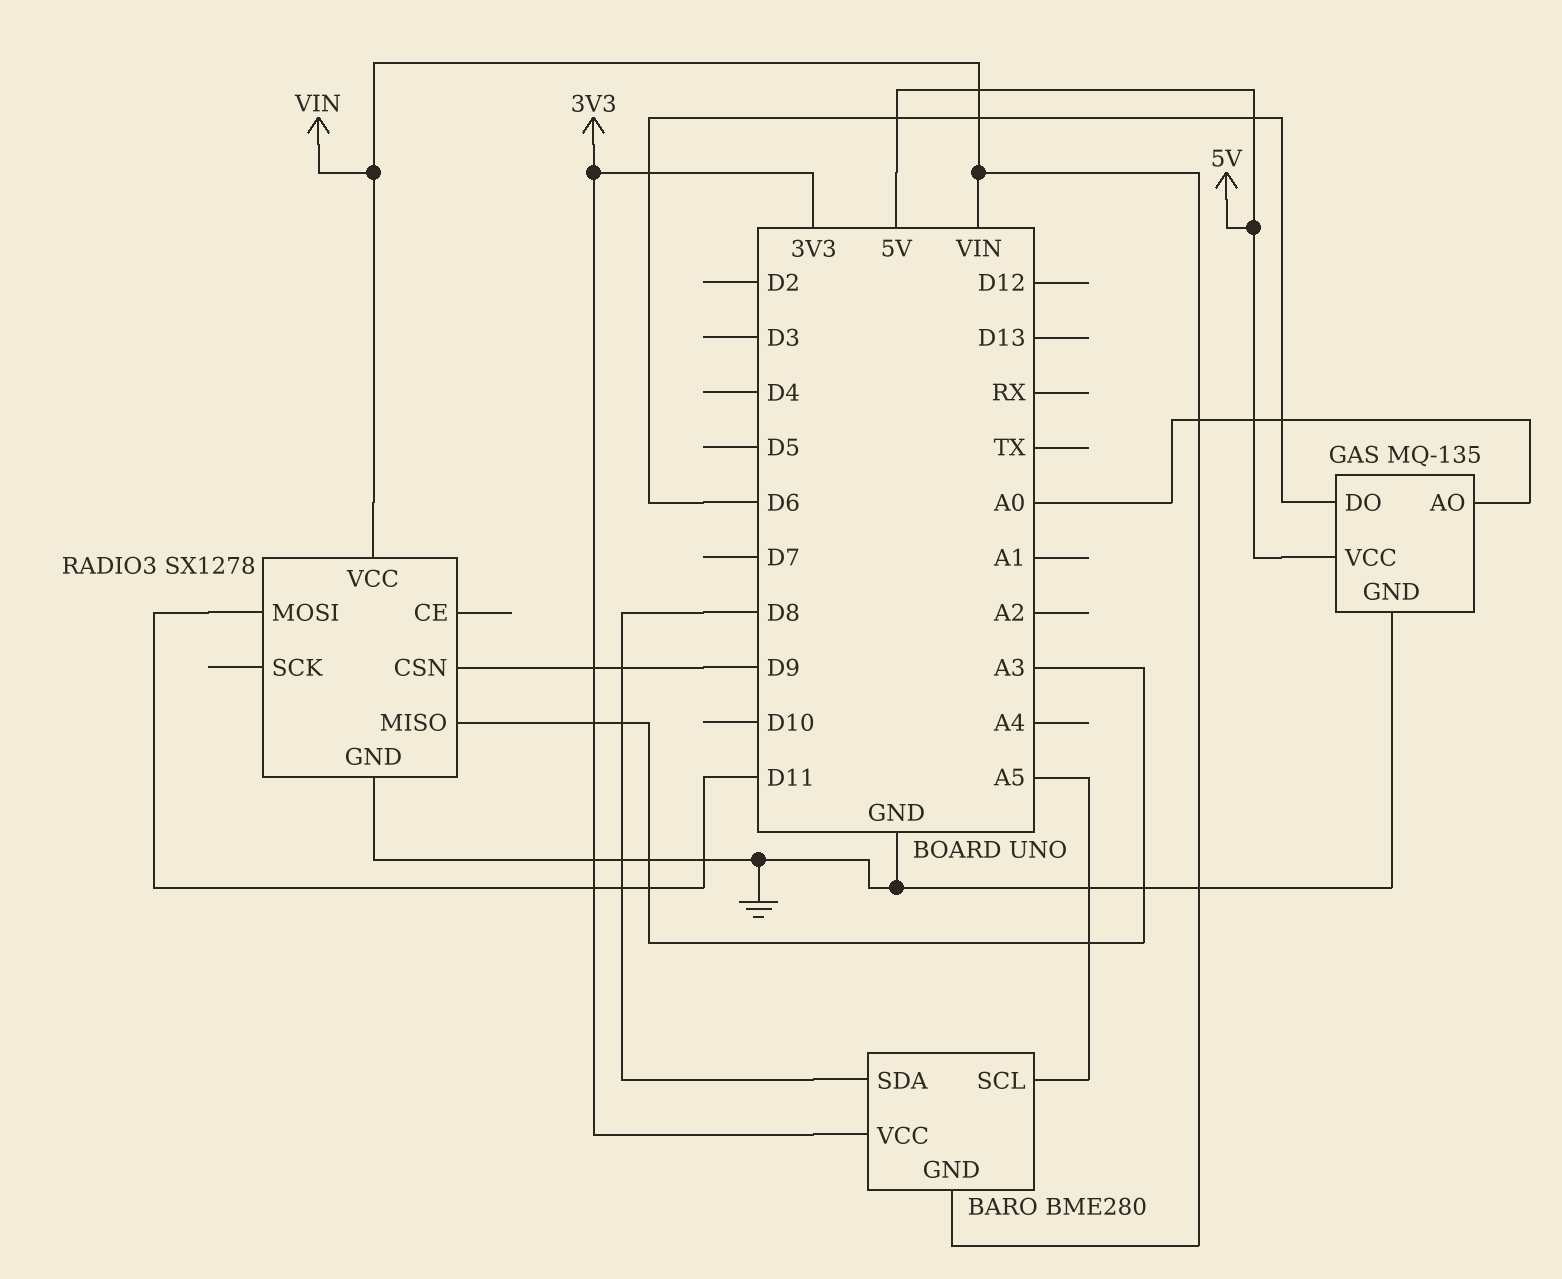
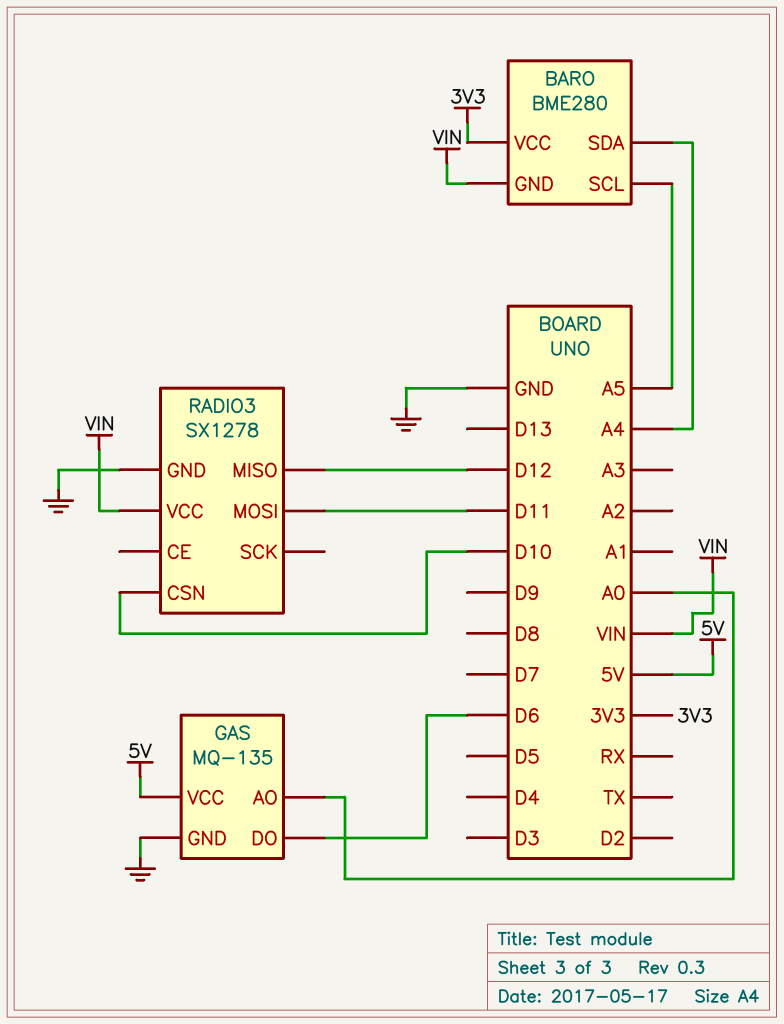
BARO pin SDA: D8 -> A4
RADIO3 pin CSN: D9 -> D10
RADIO3 pin MISO: A3 -> D12

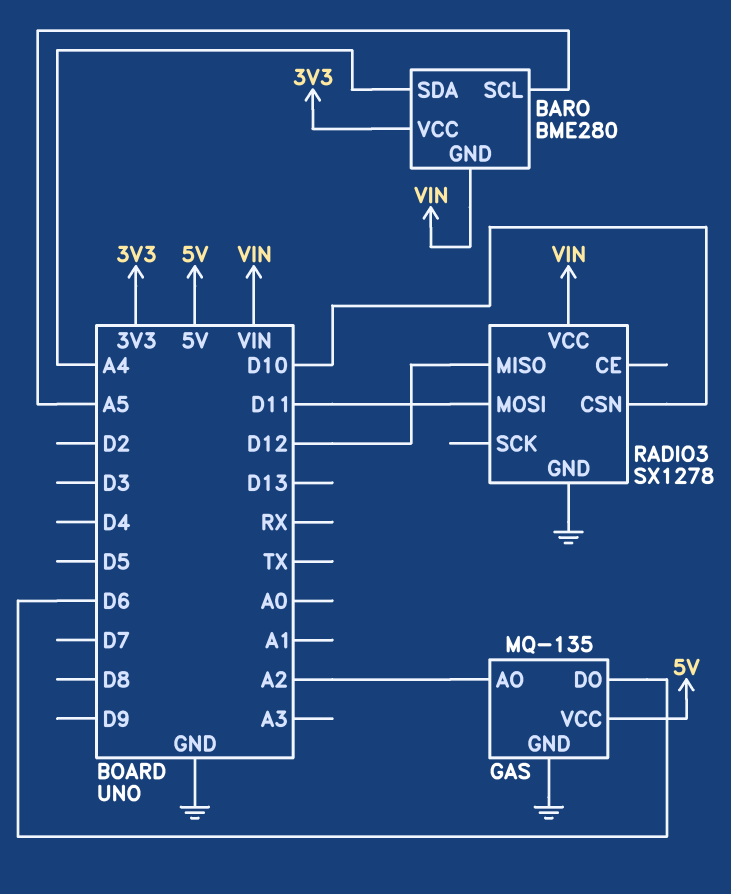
GAS pin AO: A0 -> A2

